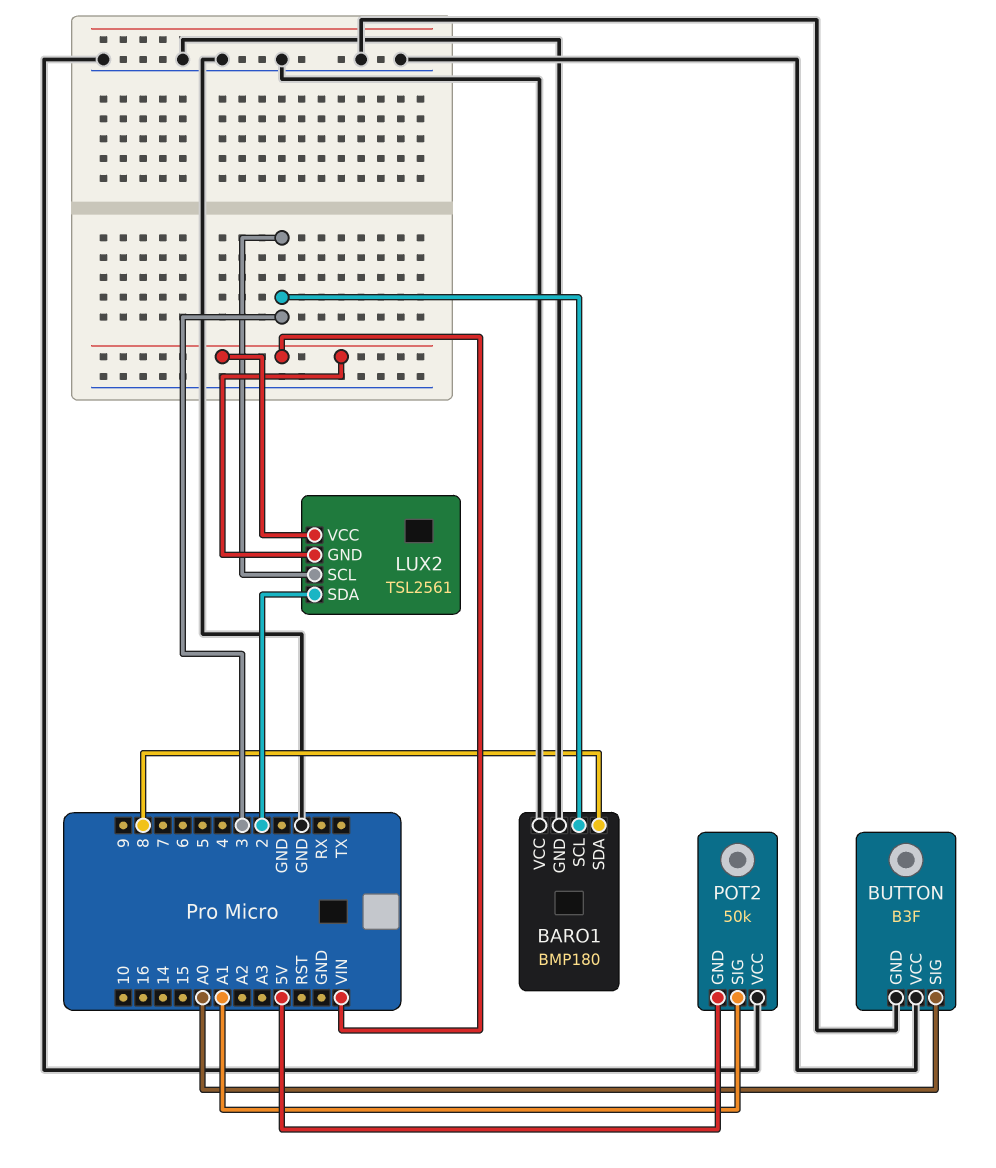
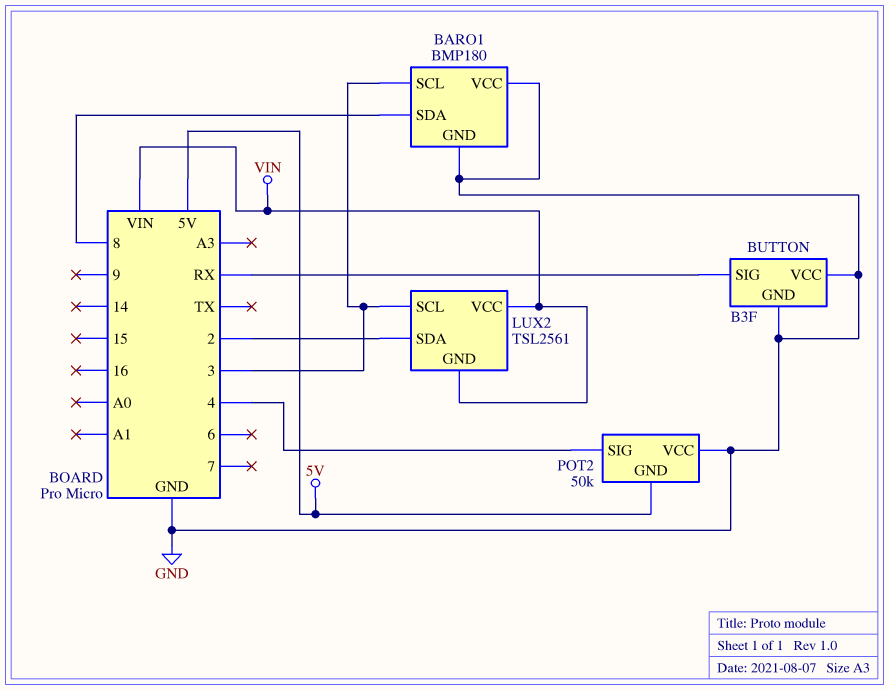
BUTTON pin SIG: A0 -> RX
POT2 pin SIG: A1 -> 4

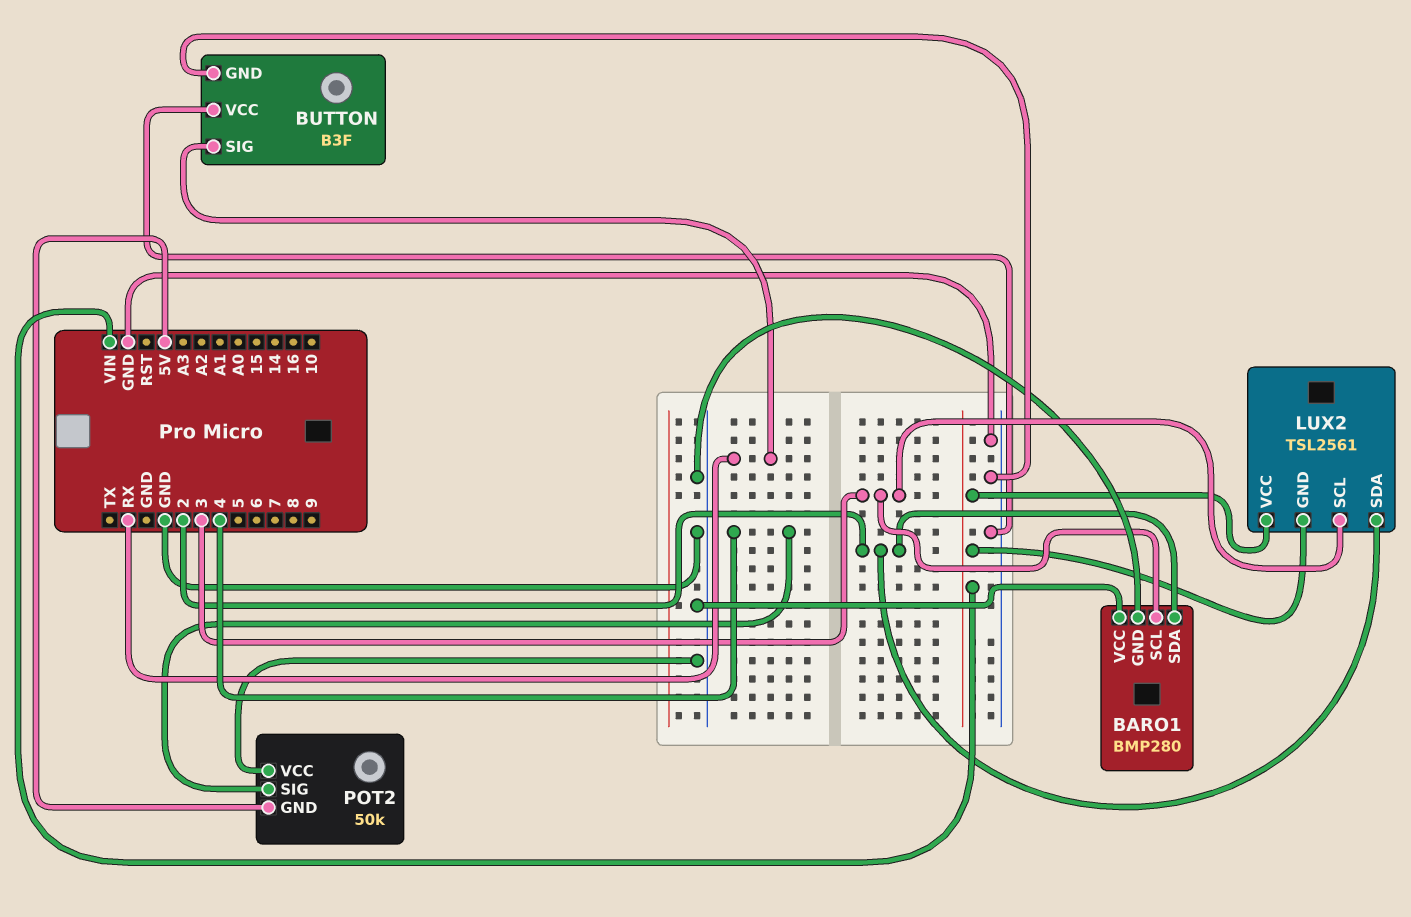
BARO1: BMP180 -> BMP280
BARO1 pin SDA: 8 -> 2

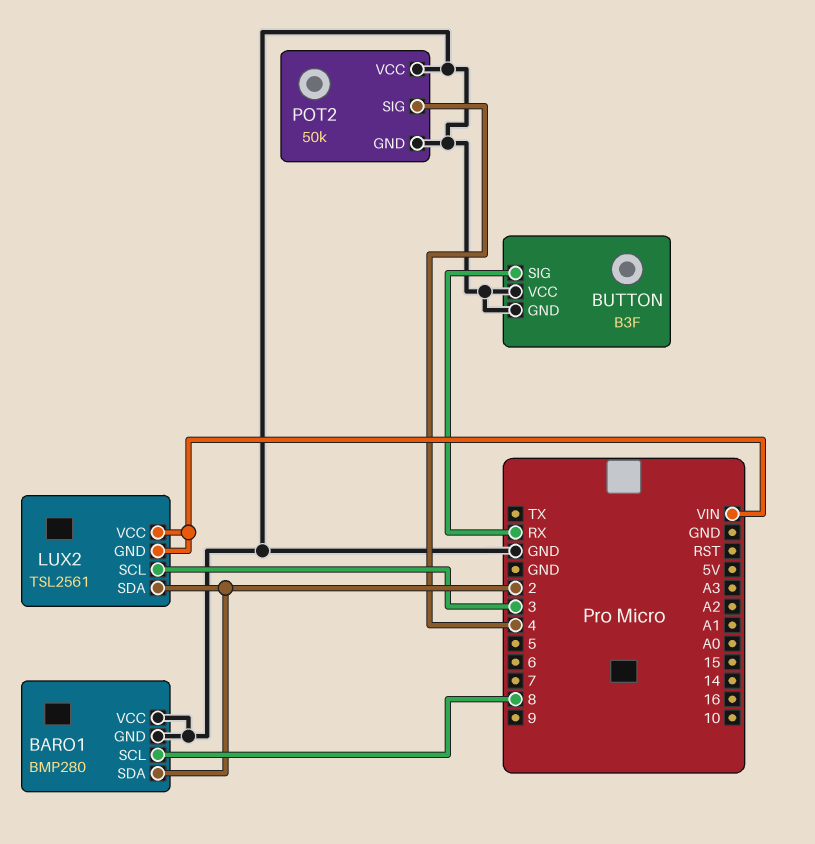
BARO1 pin SCL: 3 -> 8
POT2 pin GND: 5V -> GND

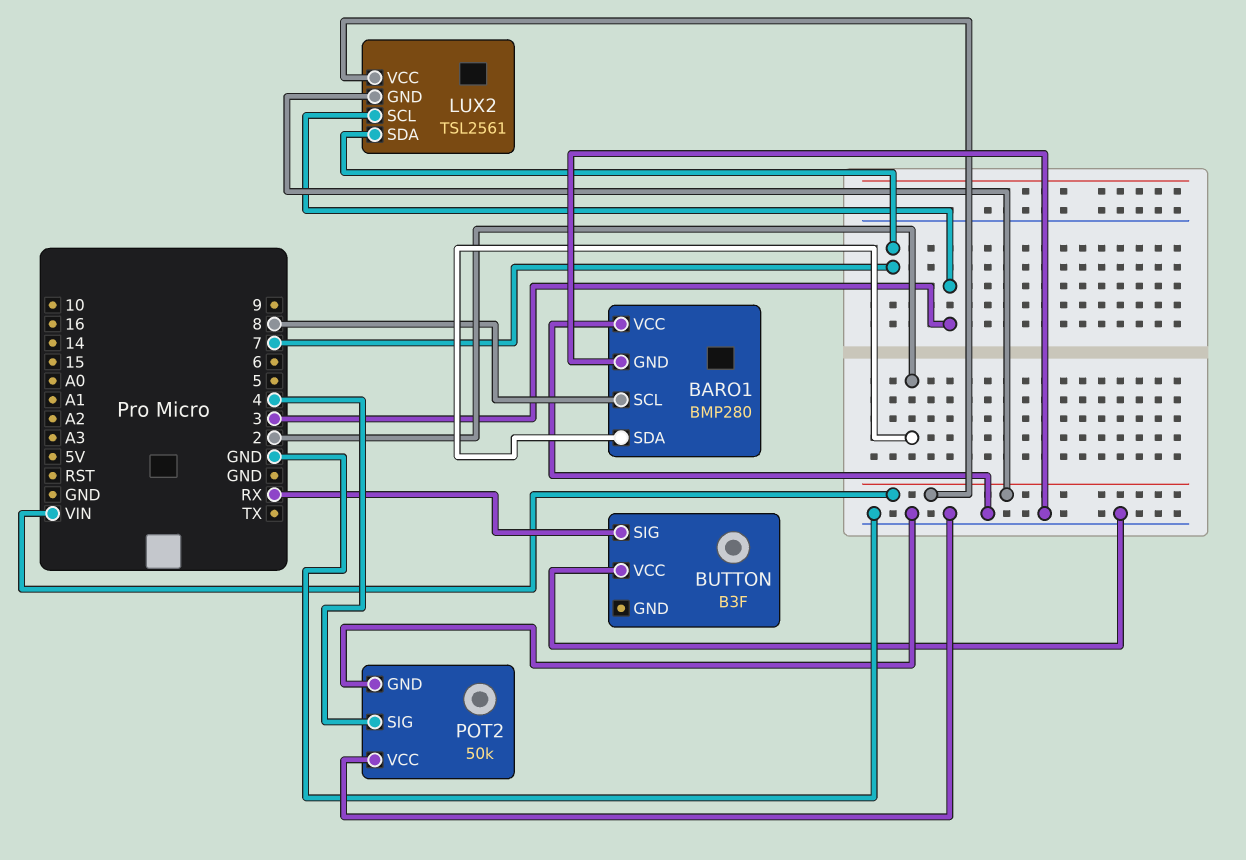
BUTTON pin GND: GND -> none
LUX2 pin SDA: 2 -> 7

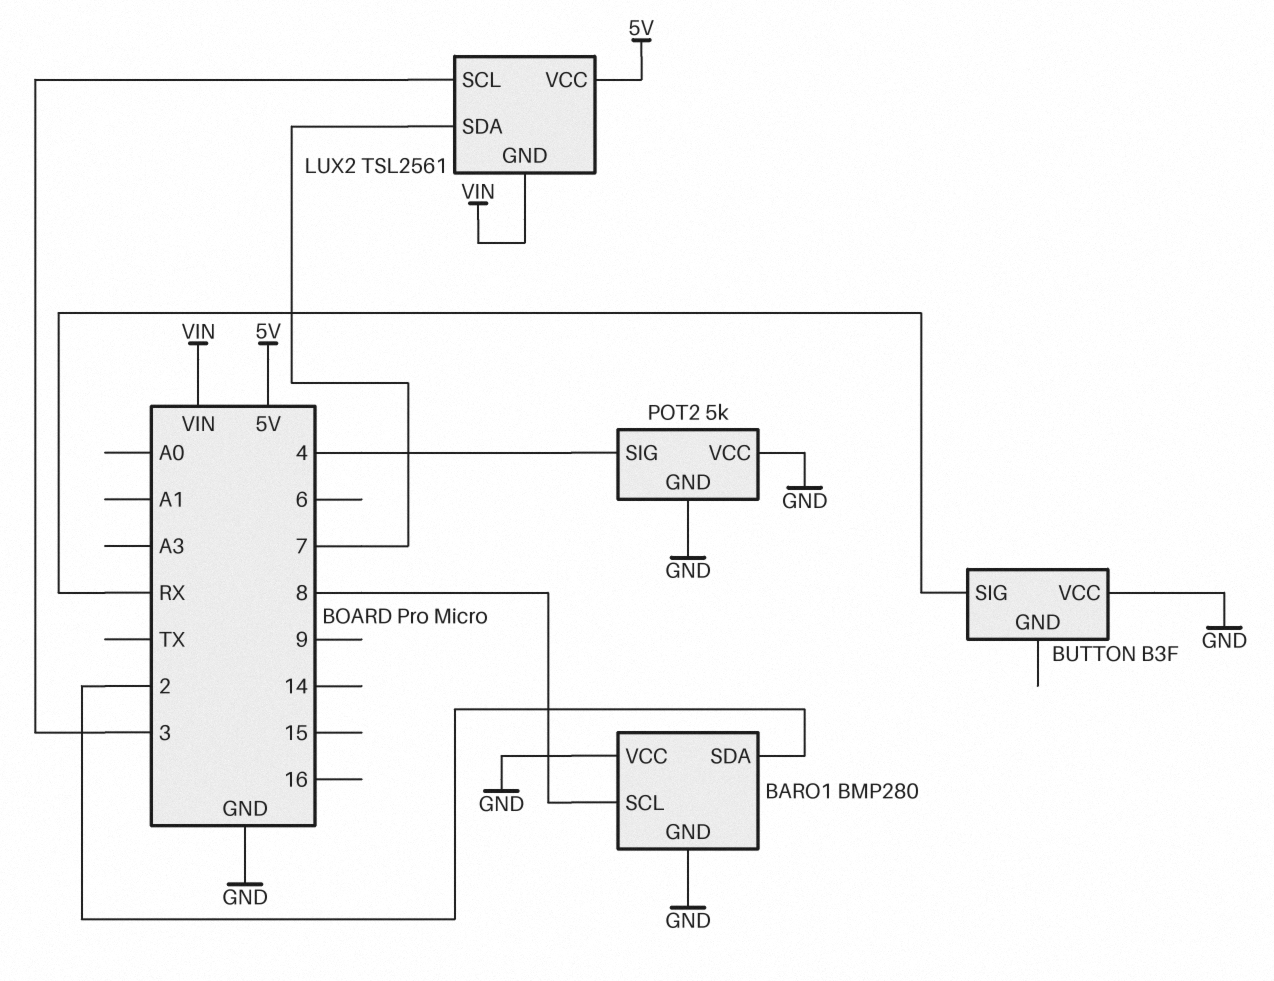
LUX2 pin VCC: VIN -> 5V
POT2: 50k -> 5k

